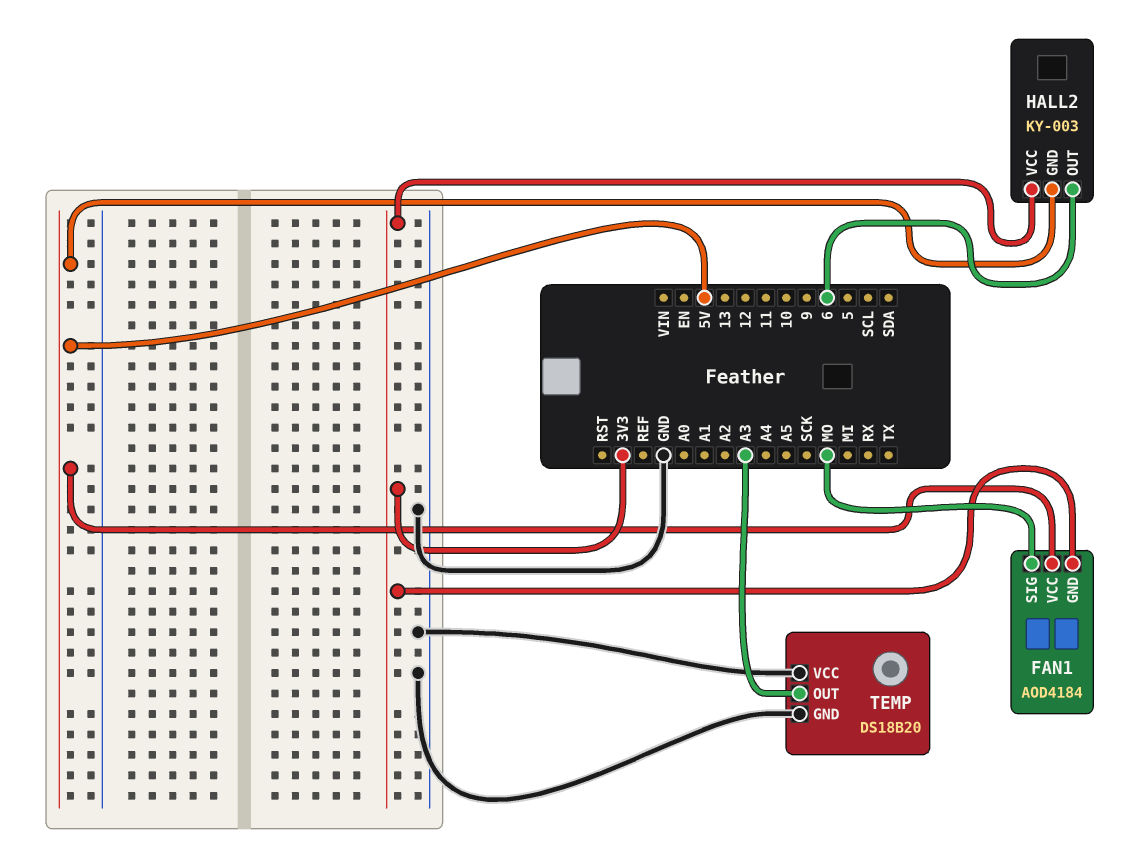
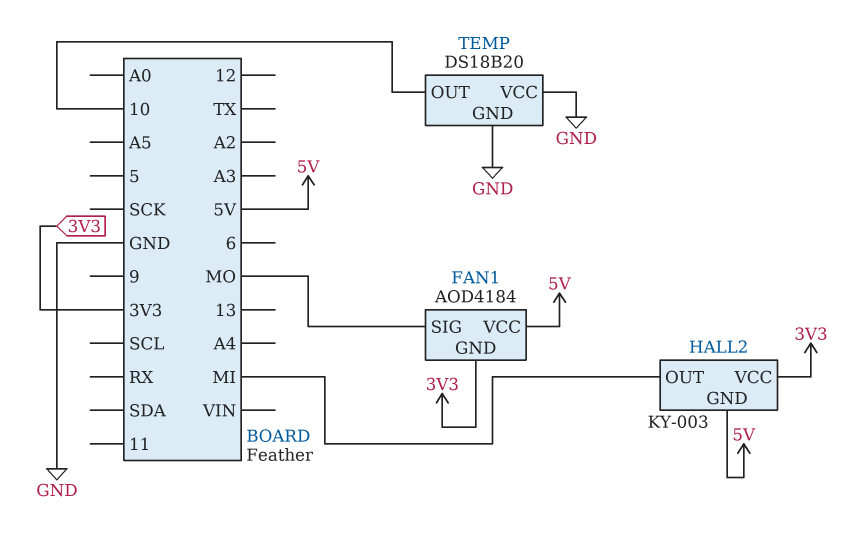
HALL2 pin OUT: 6 -> MI
TEMP pin OUT: A3 -> 10

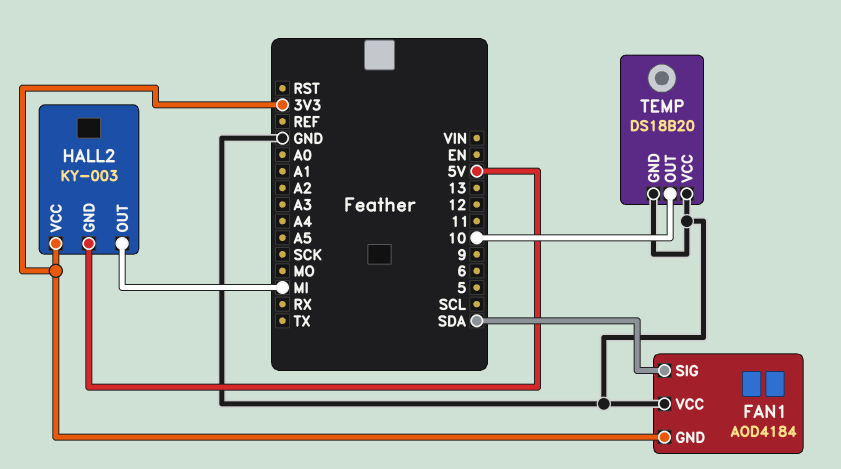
FAN1 pin SIG: MO -> SDA
FAN1 pin VCC: 5V -> GND

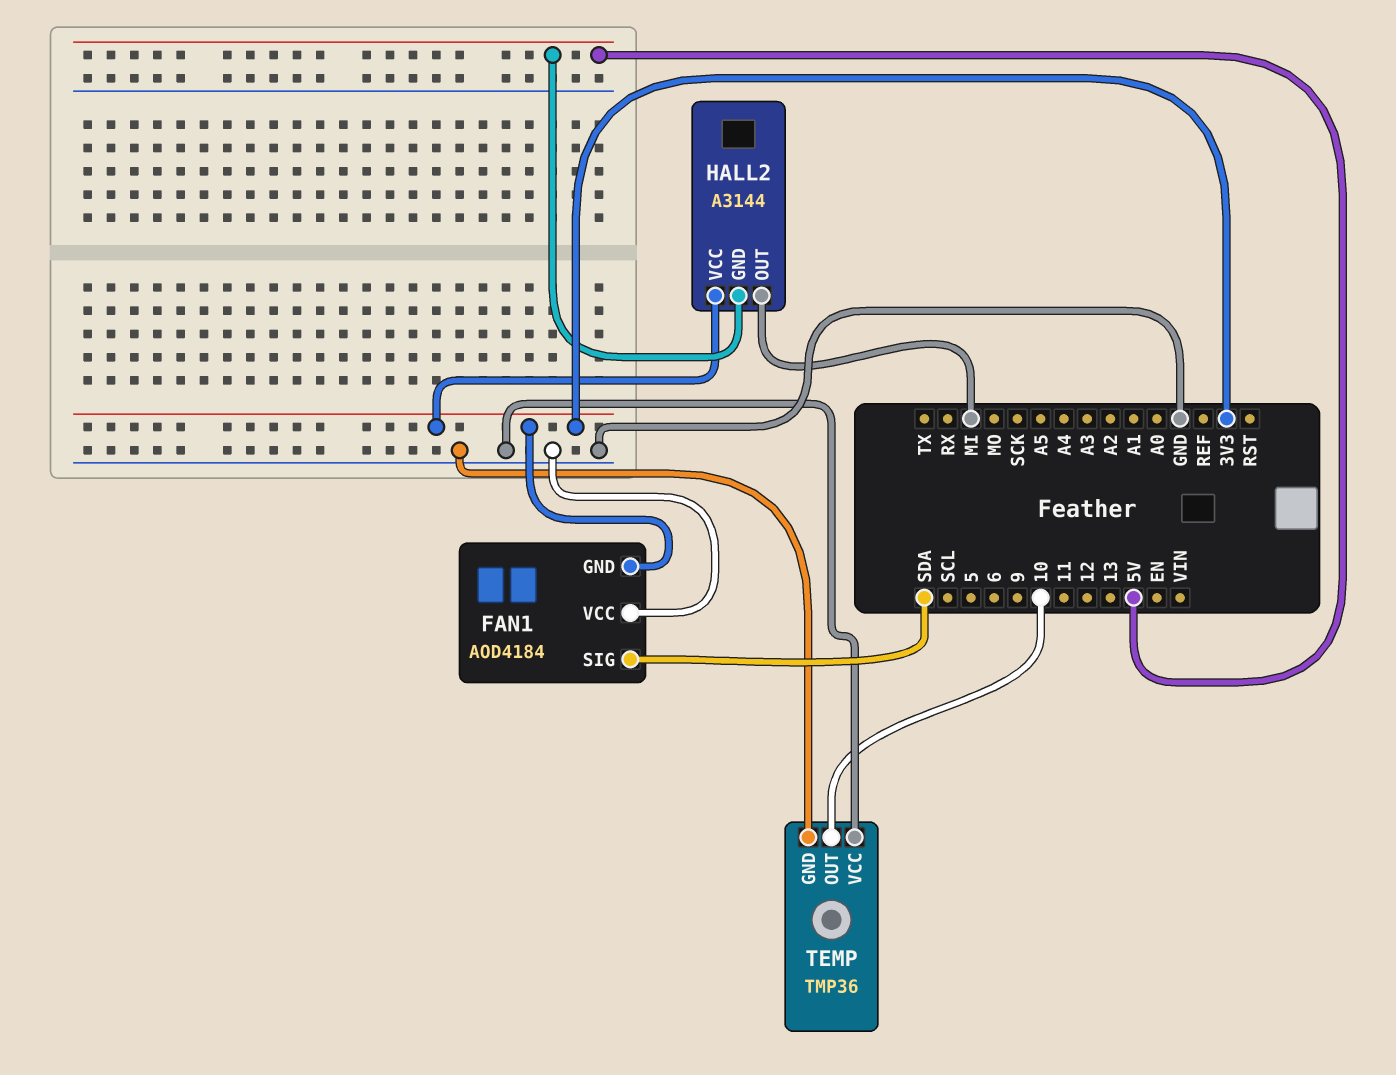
HALL2: KY-003 -> A3144
TEMP: DS18B20 -> TMP36

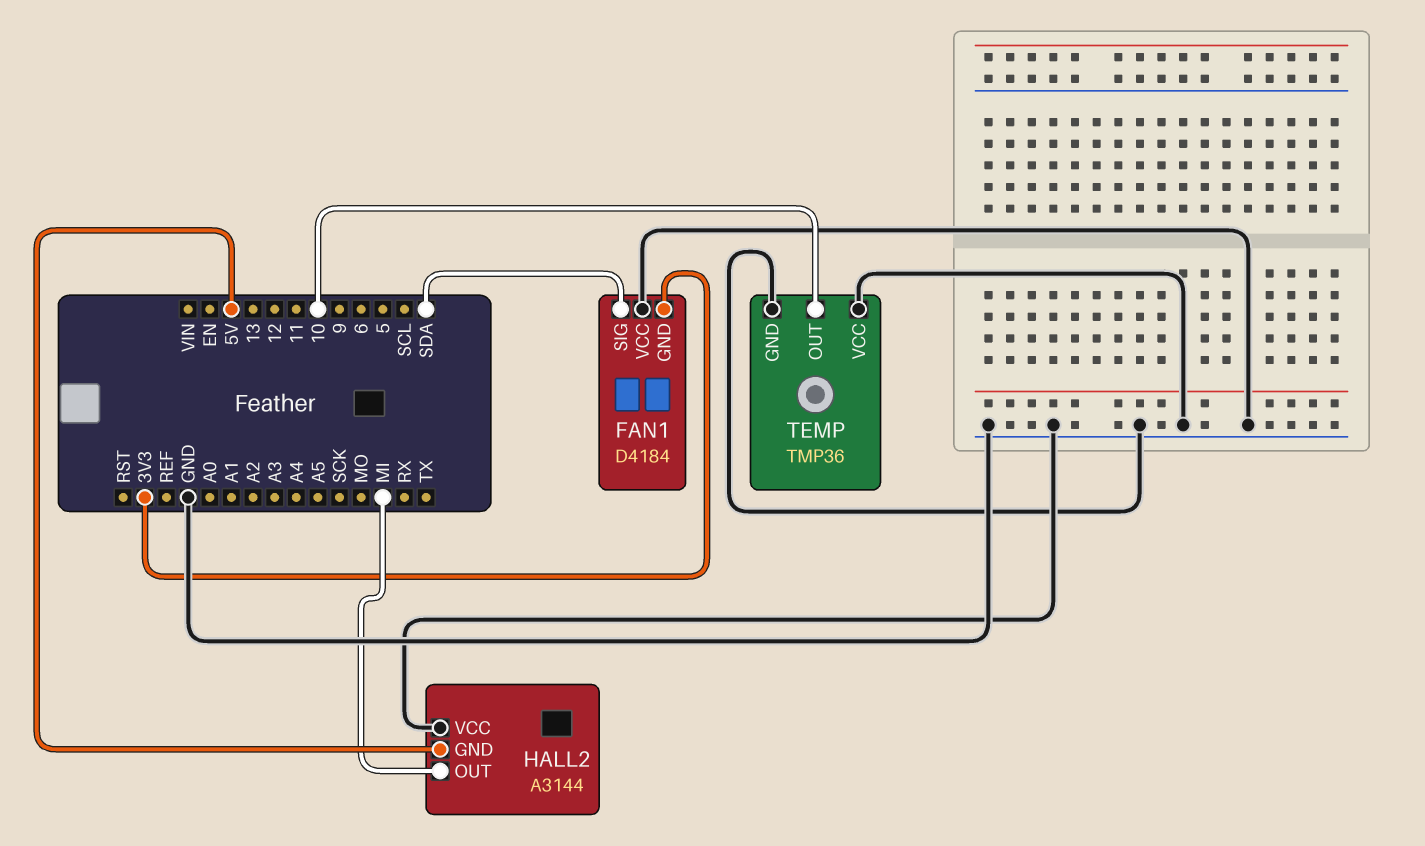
FAN1: AOD4184 -> D4184
HALL2 pin VCC: 3V3 -> GND

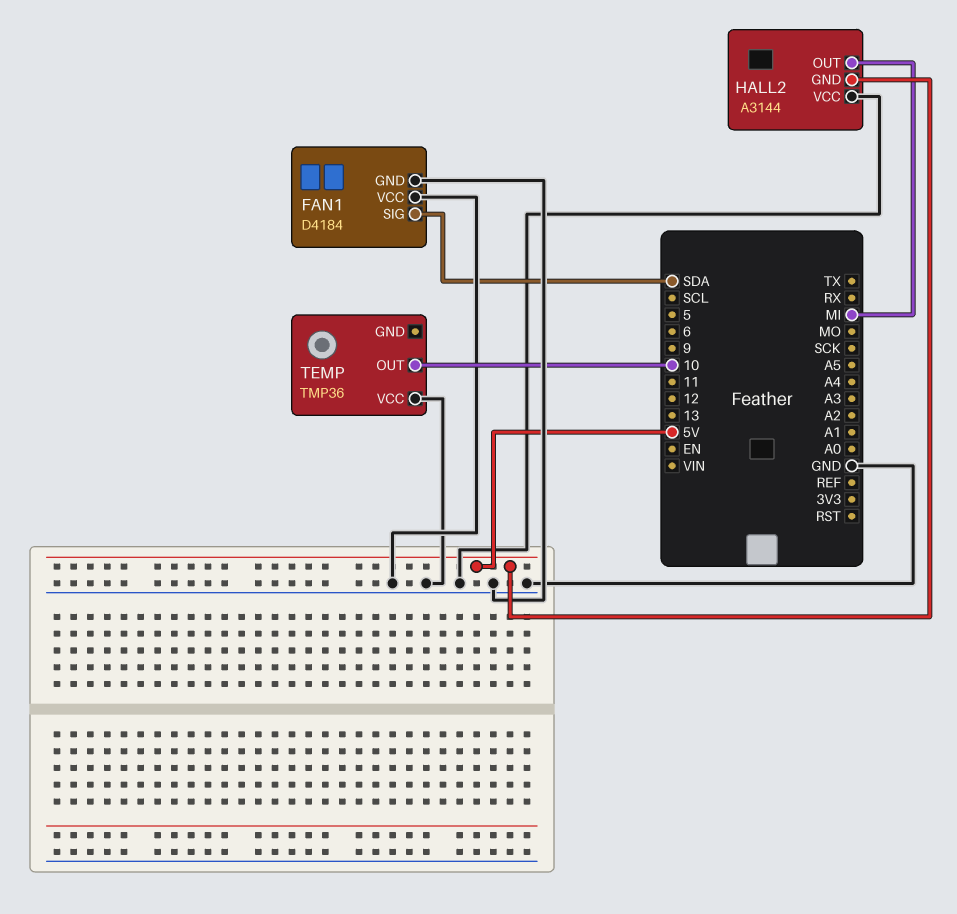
FAN1 pin GND: 3V3 -> GND
TEMP pin GND: GND -> none

